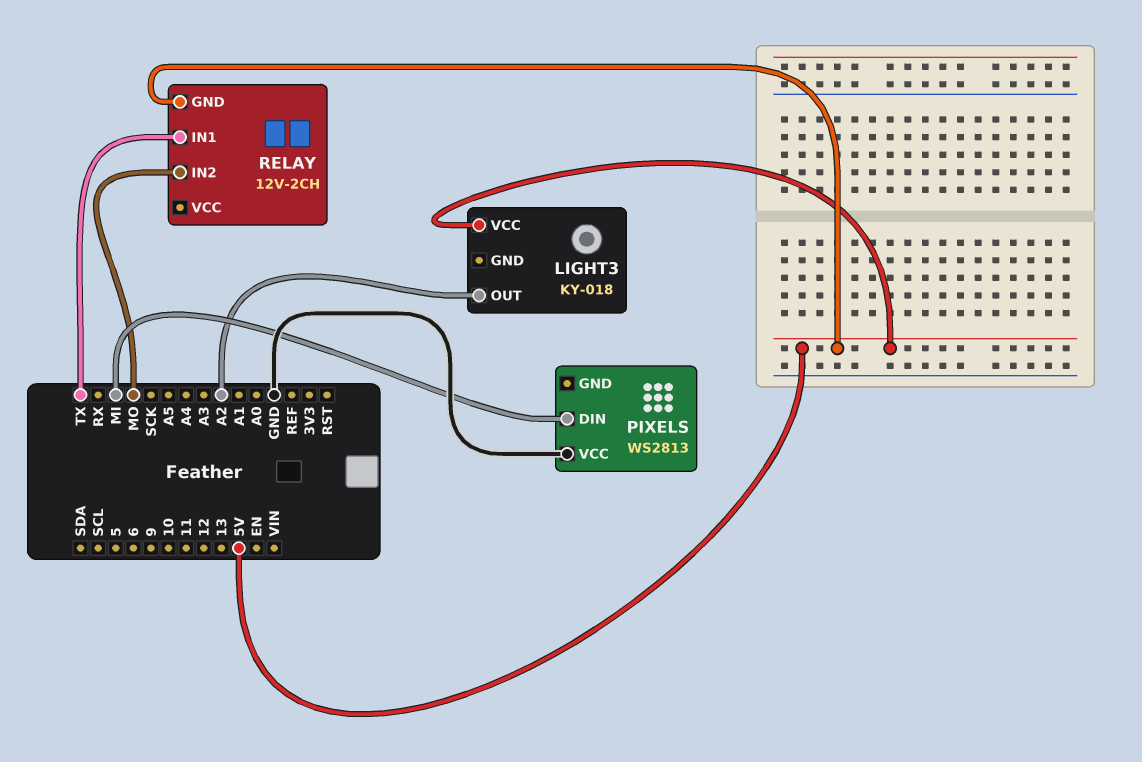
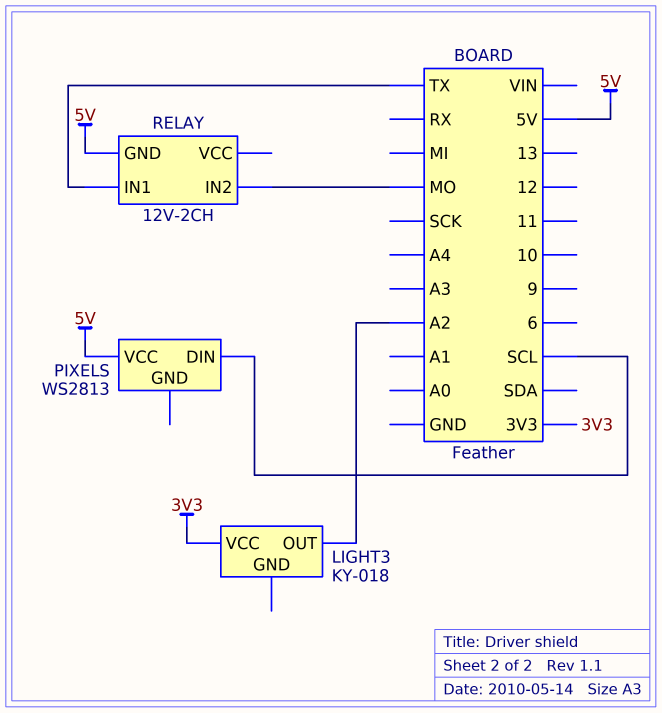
LIGHT3 pin VCC: 5V -> 3V3
PIXELS pin DIN: MI -> SCL
PIXELS pin VCC: GND -> 5V

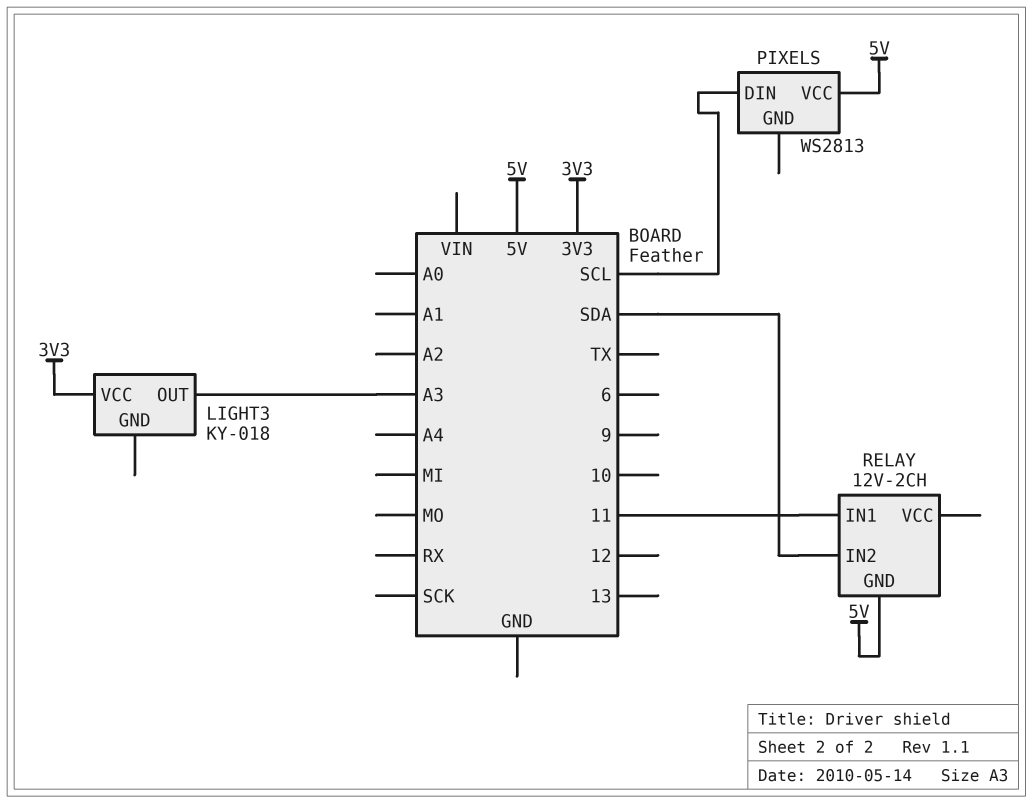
LIGHT3 pin OUT: A2 -> A3
RELAY pin IN1: TX -> 11
RELAY pin IN2: MO -> SDA

